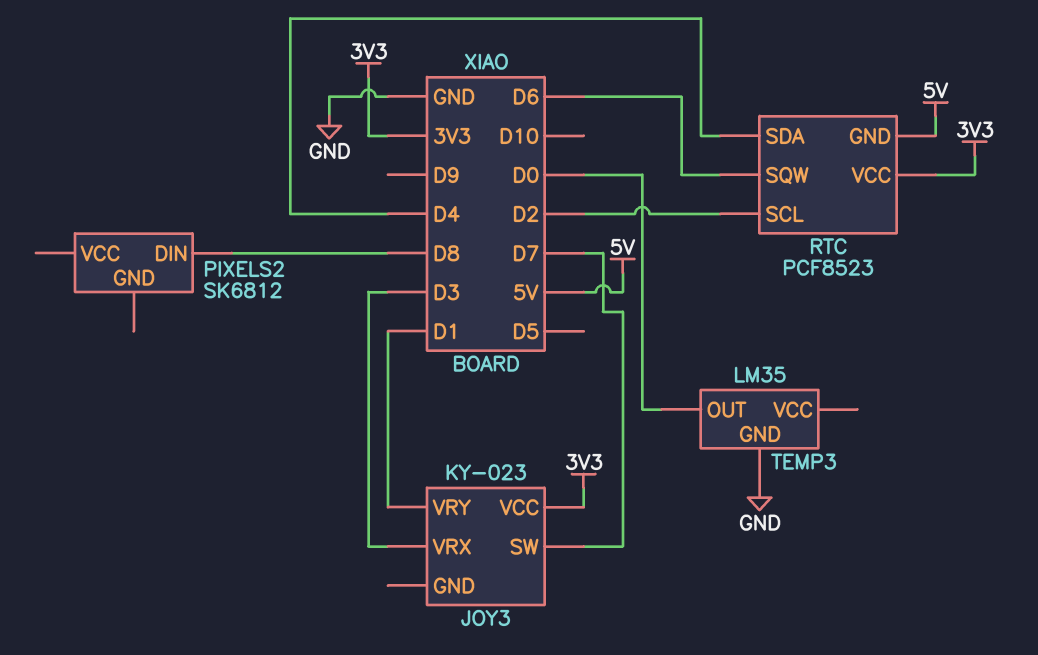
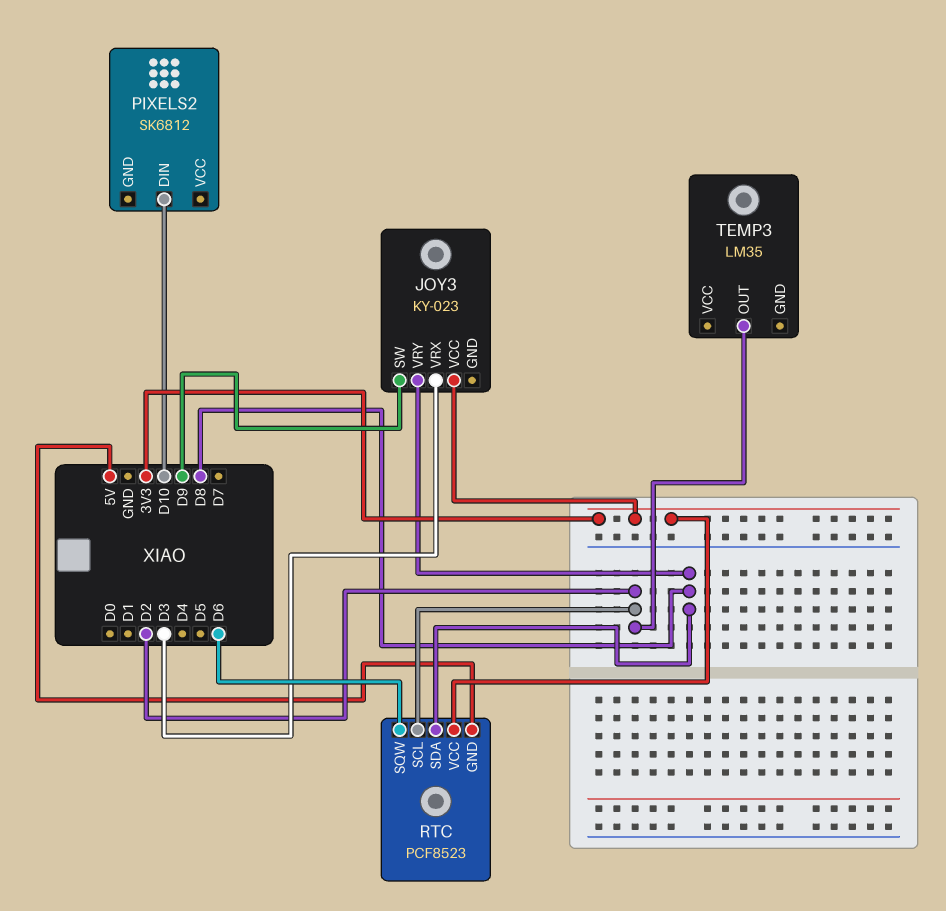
JOY3 pin SW: D7 -> D9
JOY3 pin VRY: D1 -> D8
PIXELS2 pin DIN: D8 -> D10
RTC pin SDA: D4 -> D8
TEMP3 pin GND: GND -> none
TEMP3 pin OUT: D0 -> D2

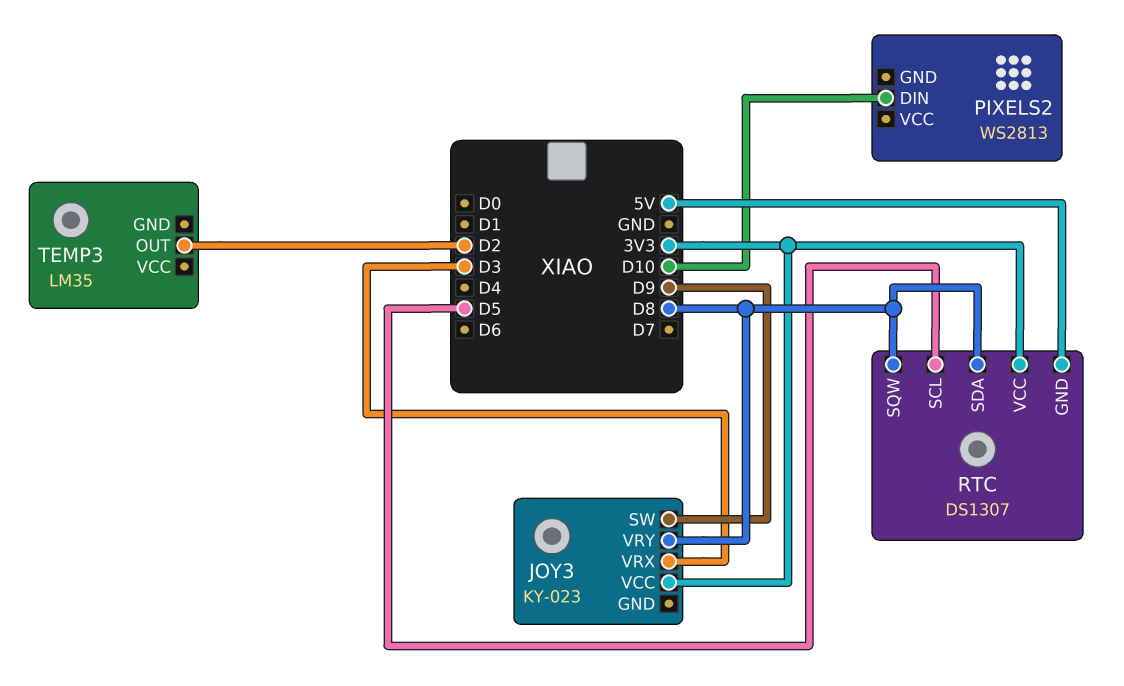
PIXELS2: SK6812 -> WS2813
RTC: PCF8523 -> DS1307
RTC pin SCL: D2 -> D5
RTC pin SQW: D6 -> D8

